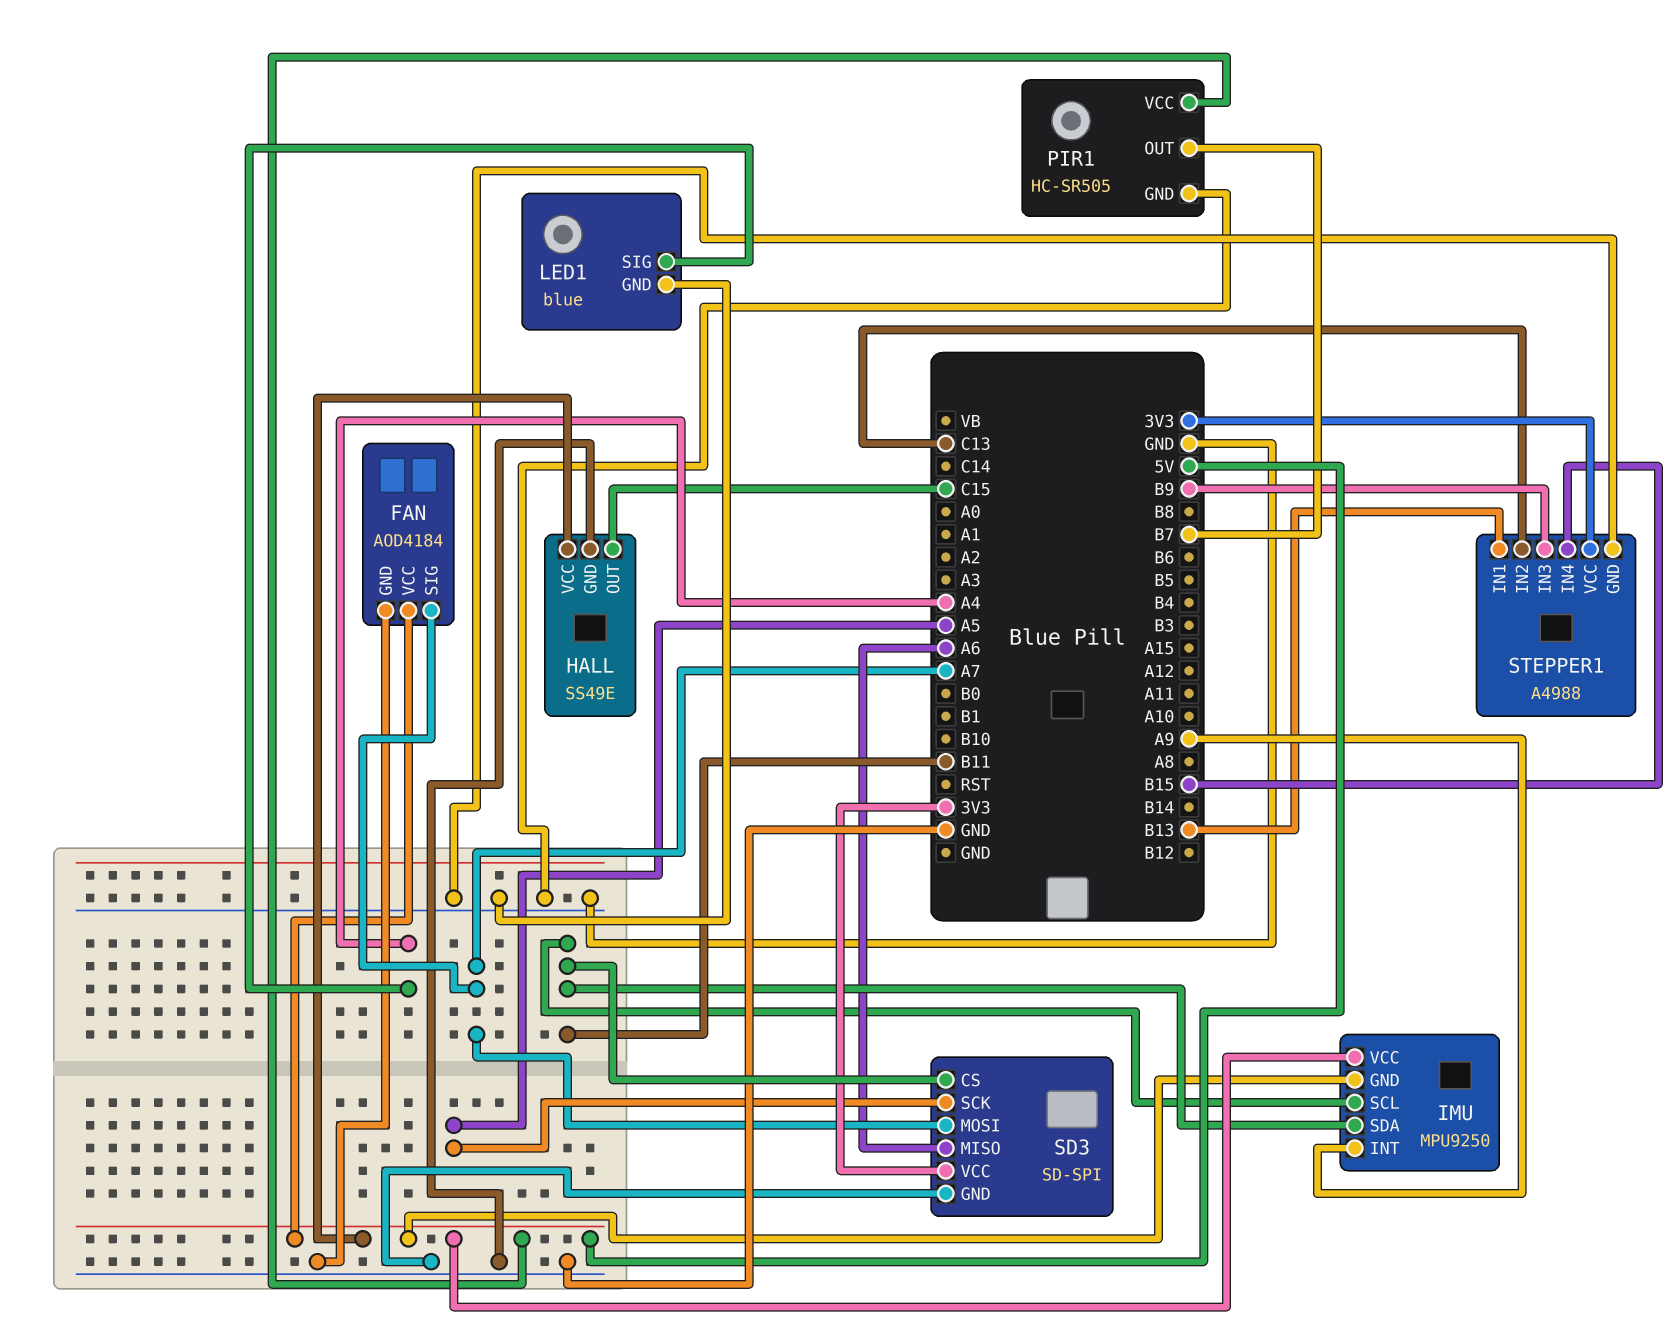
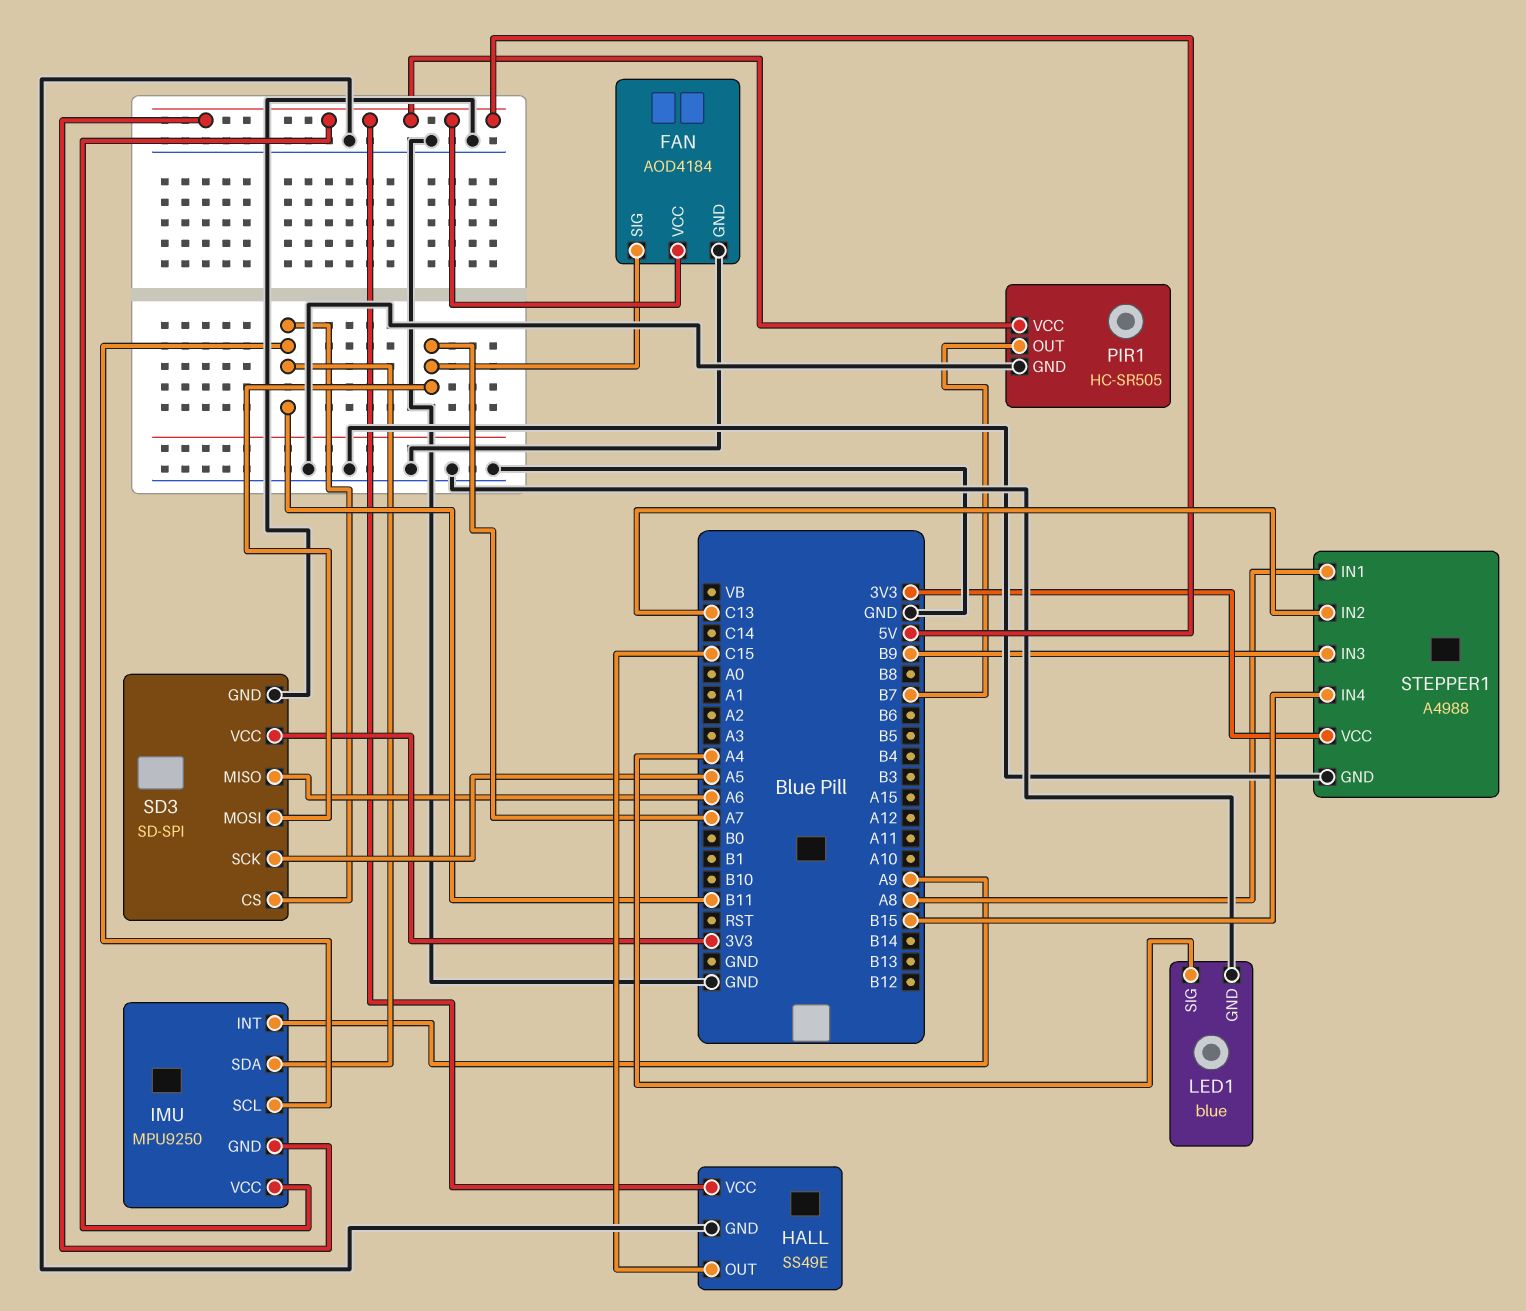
STEPPER1 pin IN1: B13 -> A8

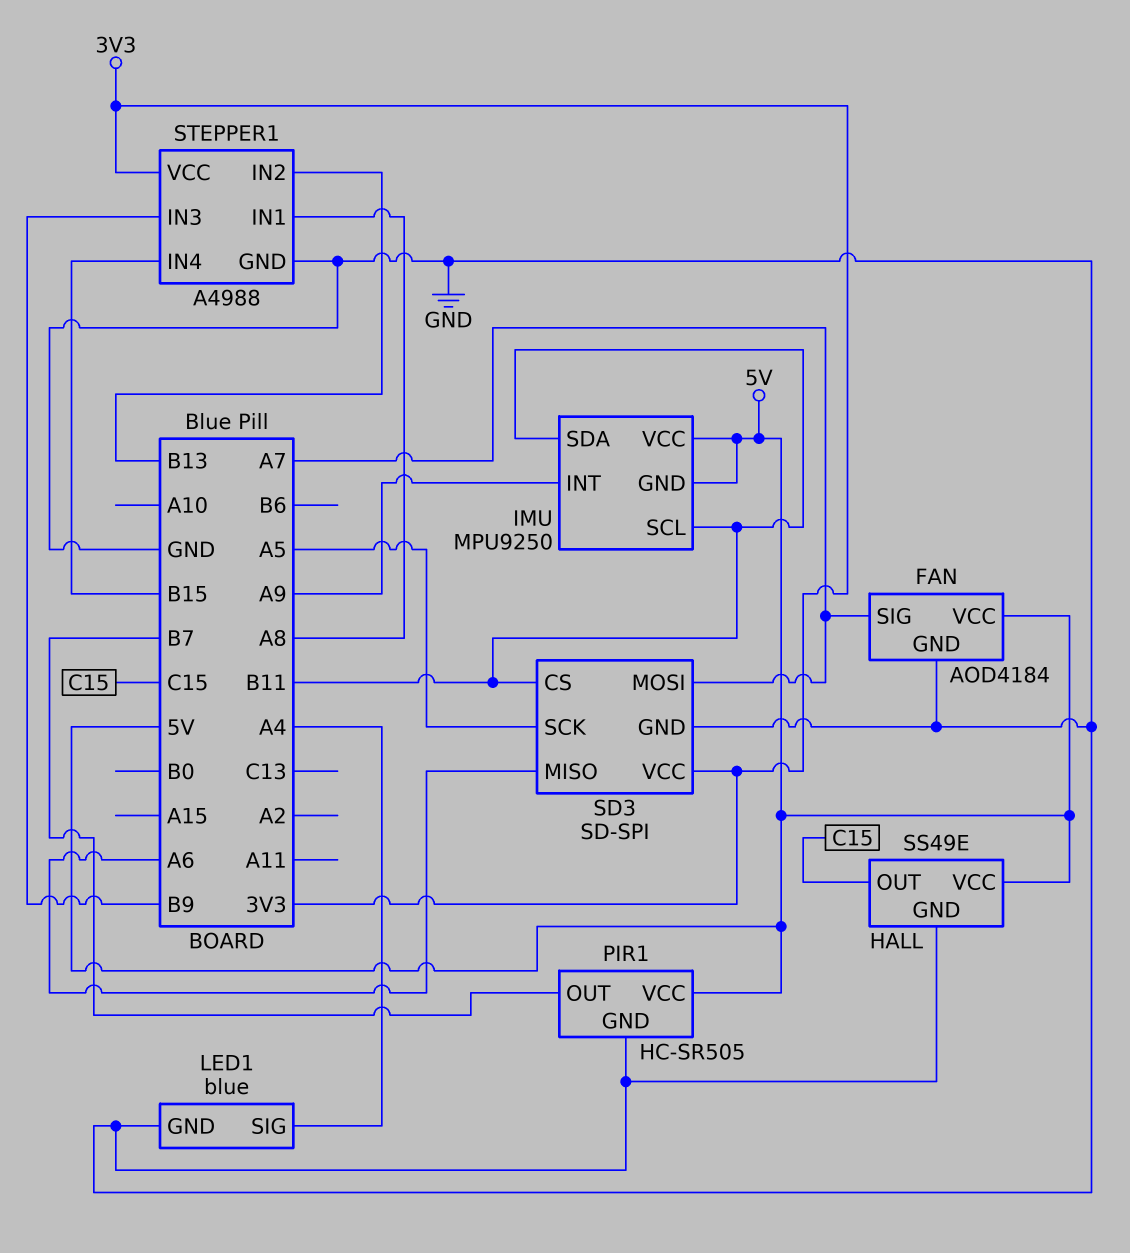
STEPPER1 pin IN2: C13 -> B13

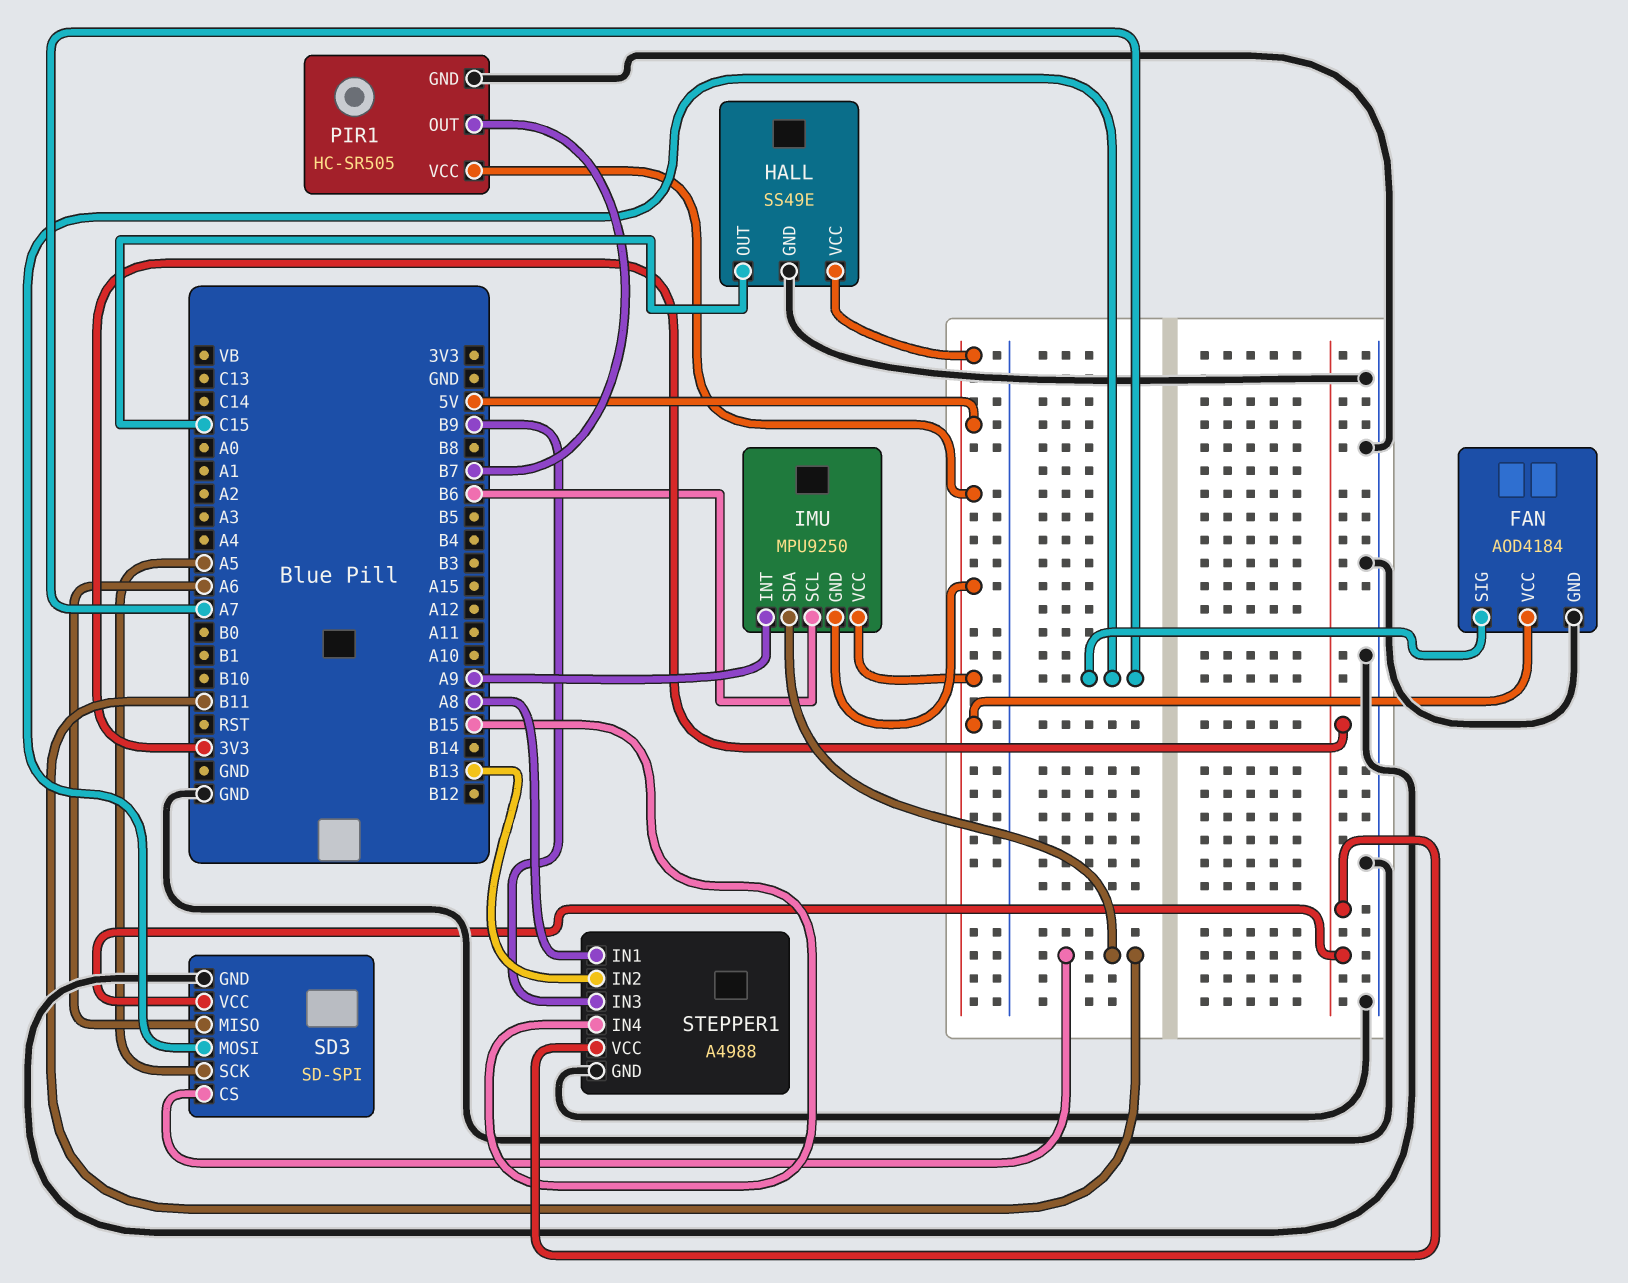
IMU pin SCL: B11 -> B6
LED1: blue -> none
LED1 pin GND: GND -> none
LED1 pin SIG: A4 -> none

